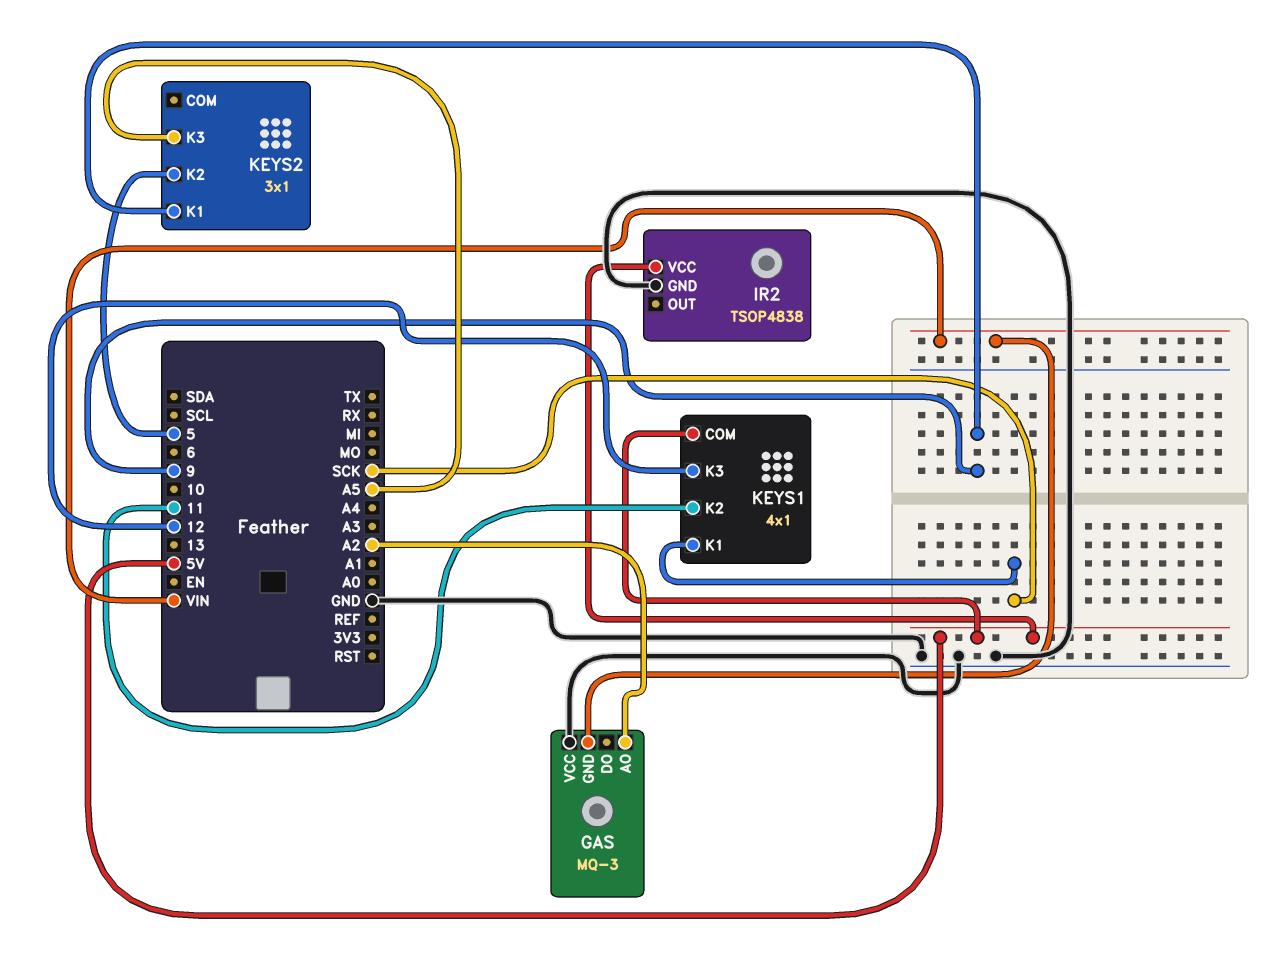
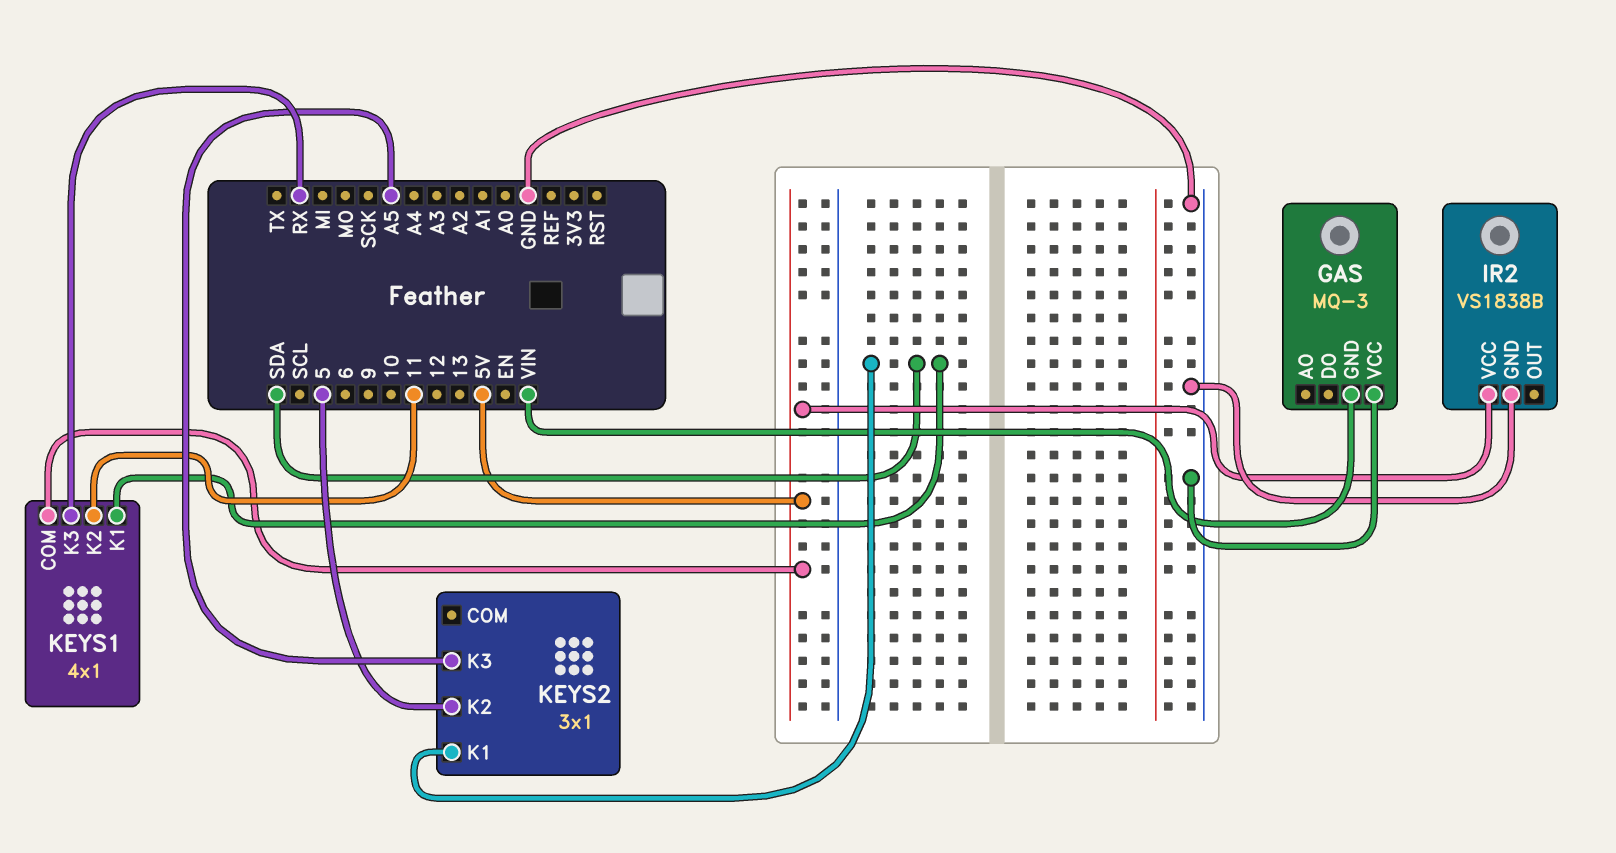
GAS pin AO: A2 -> none
IR2: TSOP4838 -> VS1838B
KEYS1 pin K1: SCK -> SDA
KEYS1 pin K3: 12 -> RX
KEYS2 pin K1: 9 -> SDA

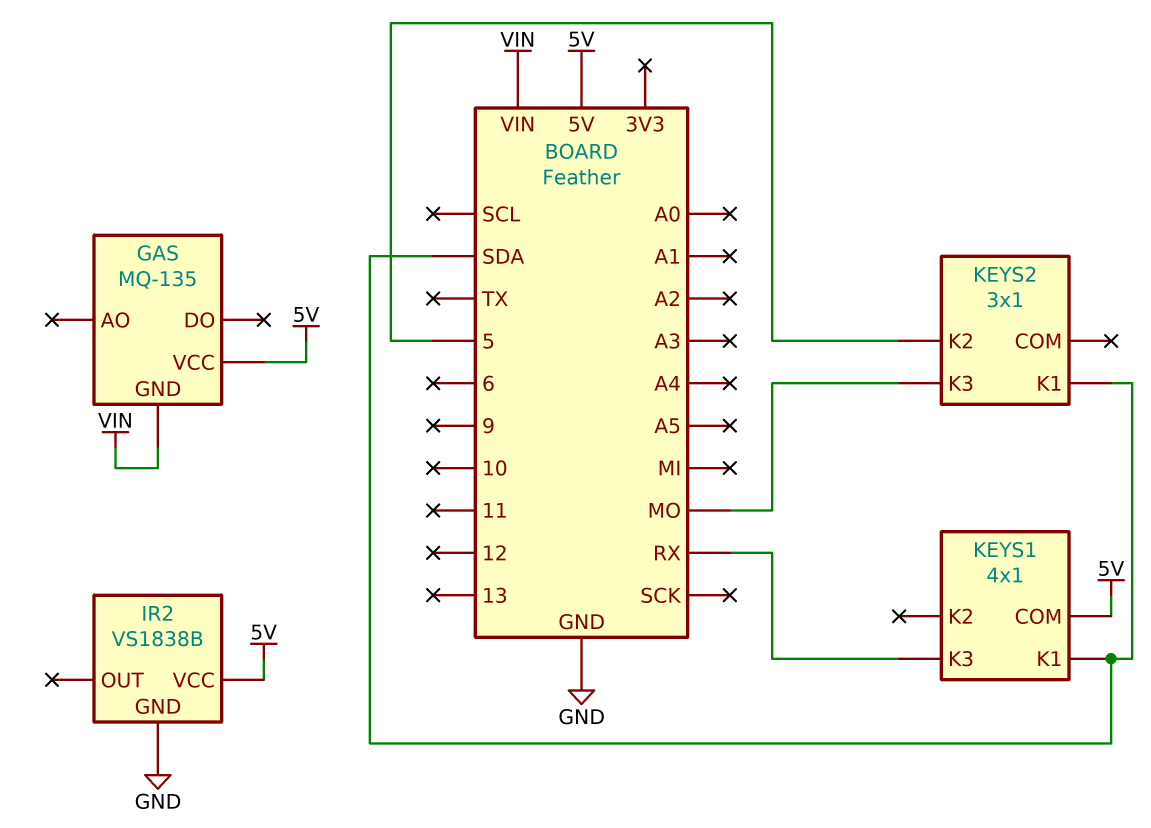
GAS: MQ-3 -> MQ-135
GAS pin VCC: GND -> 5V
KEYS1 pin K2: 11 -> none
KEYS2 pin K3: A5 -> MO

